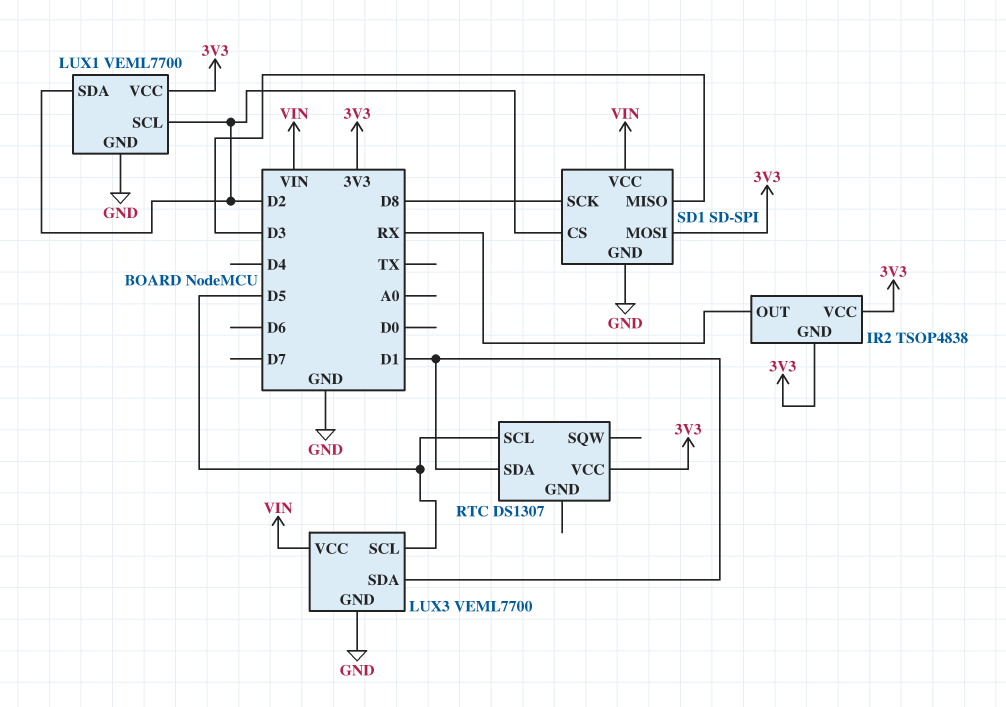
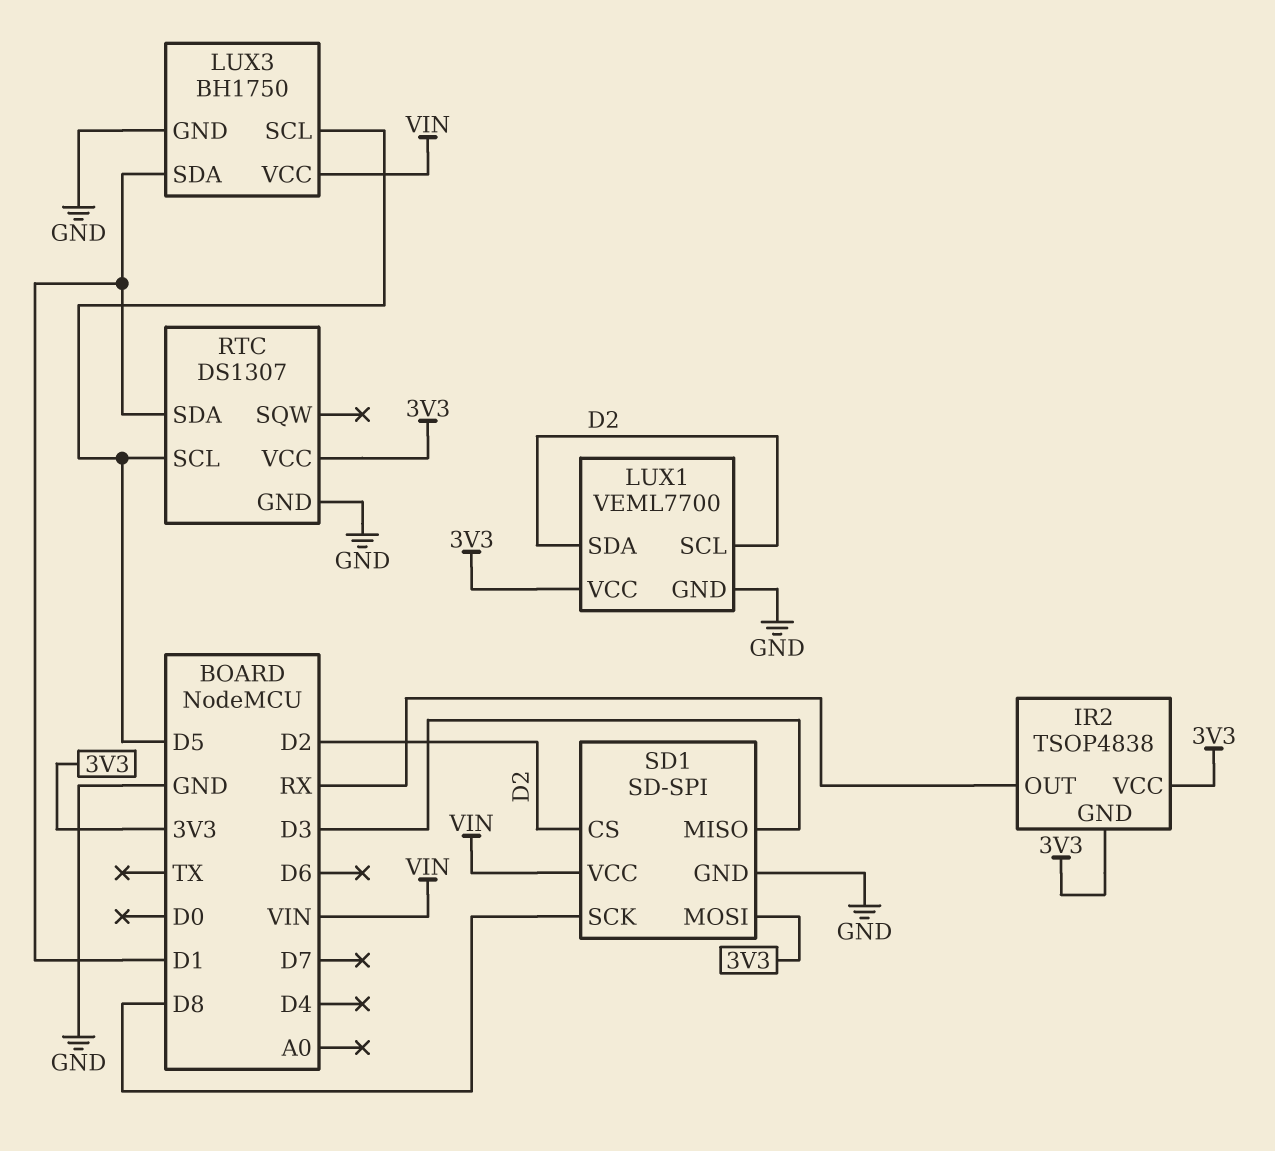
LUX3: VEML7700 -> BH1750
RTC pin GND: none -> GND

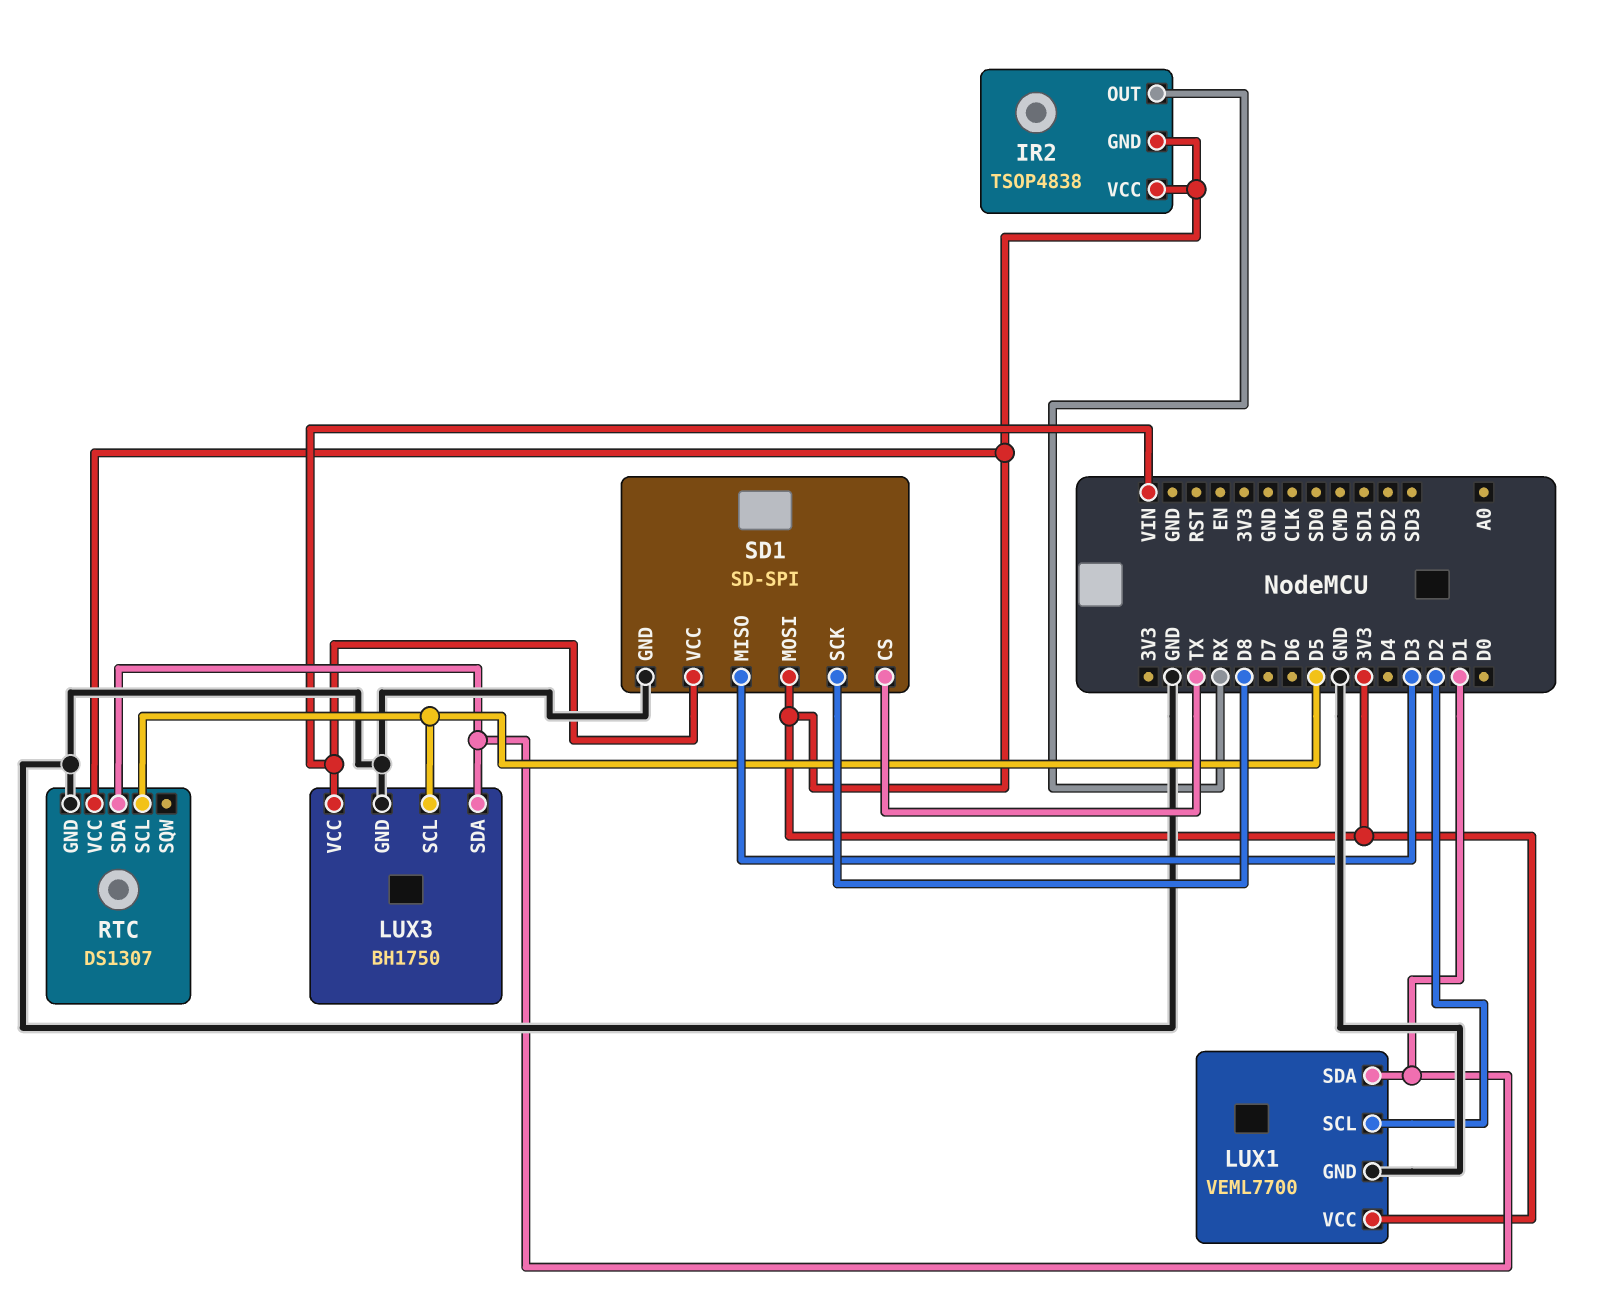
LUX1 pin SDA: D2 -> D1
SD1 pin CS: D2 -> TX

